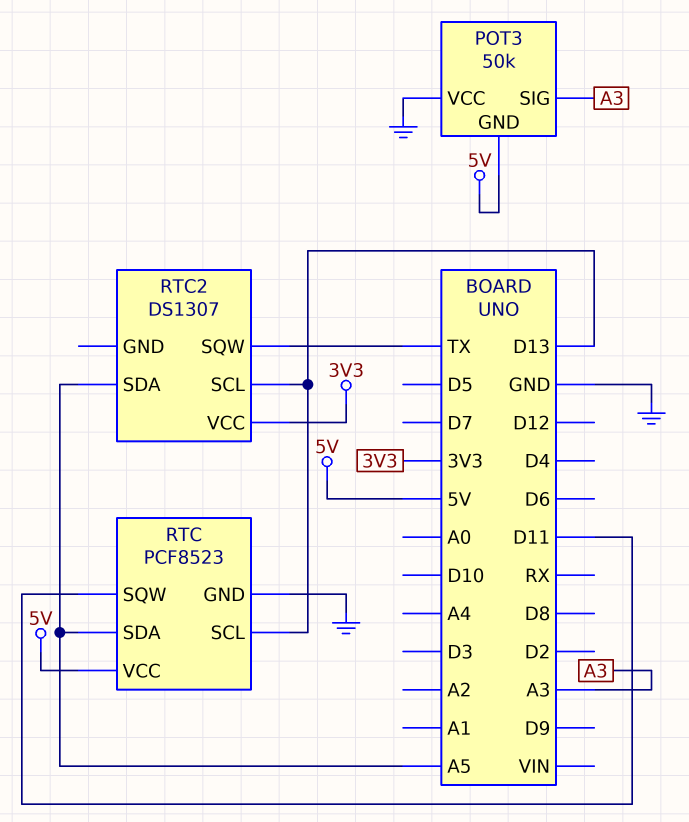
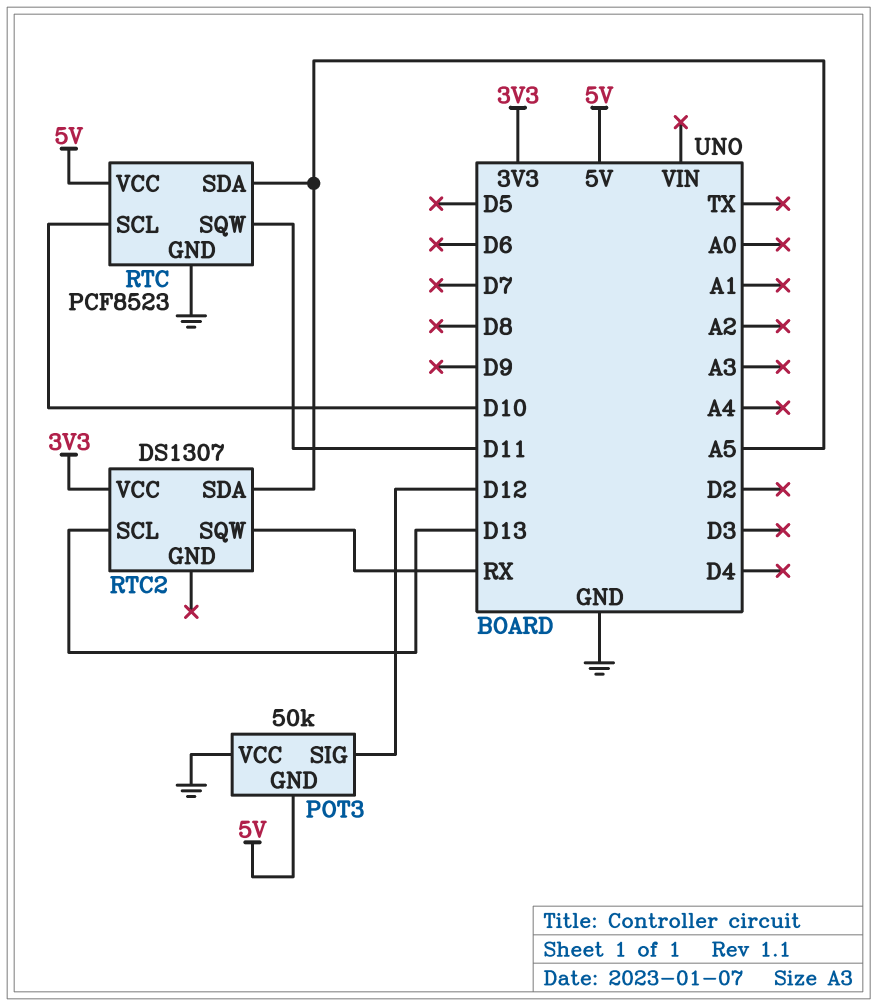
POT3 pin SIG: A3 -> D12
RTC pin SCL: D13 -> D10
RTC2 pin SQW: TX -> RX

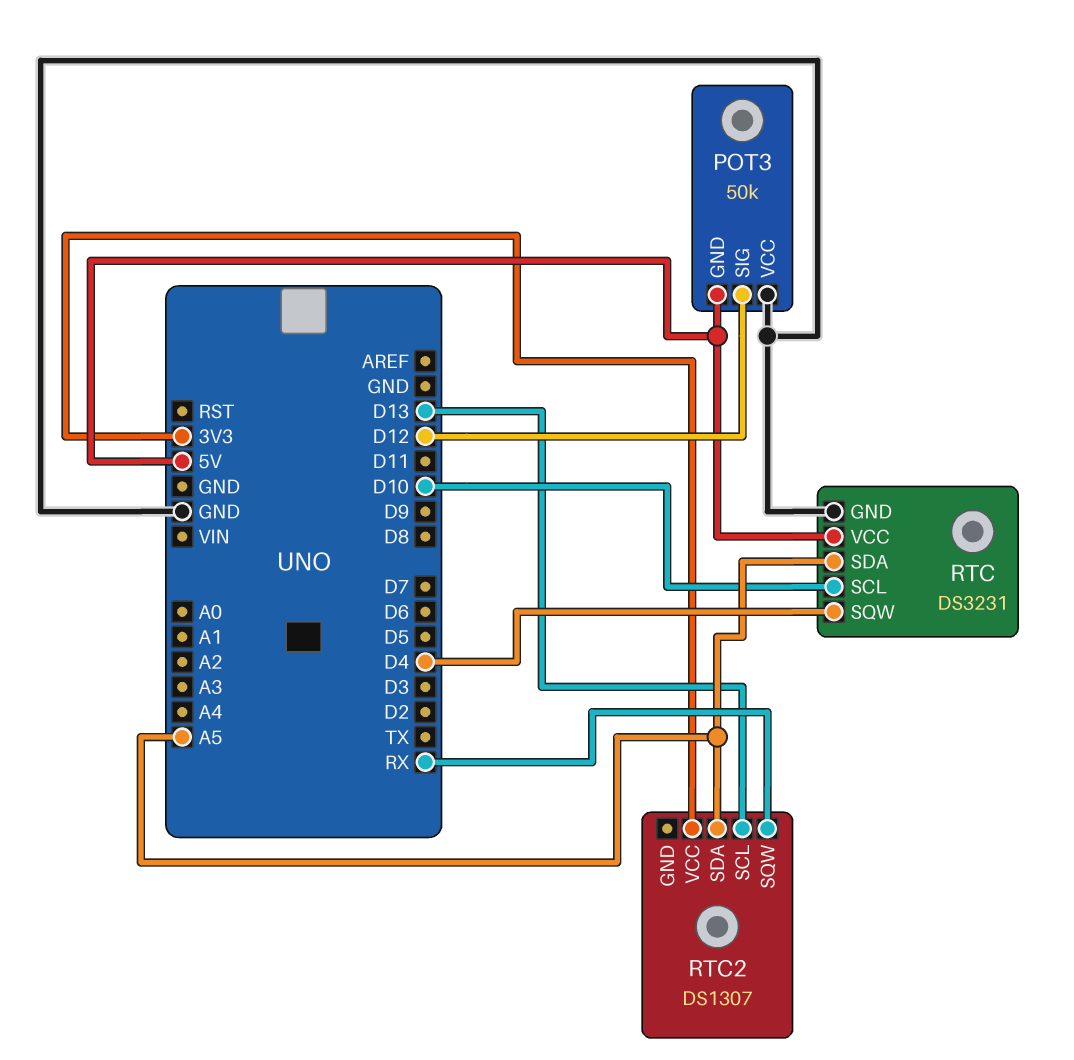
RTC: PCF8523 -> DS3231
RTC pin SQW: D11 -> D4

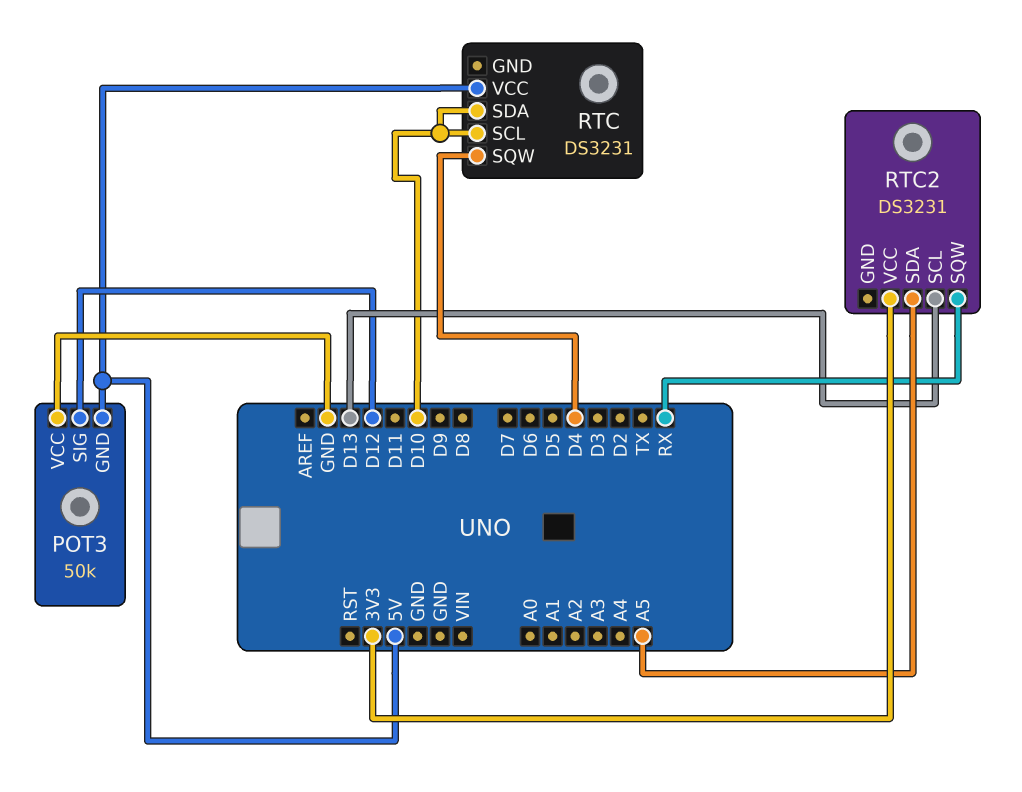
RTC pin GND: GND -> none
RTC pin SDA: A5 -> D10
RTC2: DS1307 -> DS3231

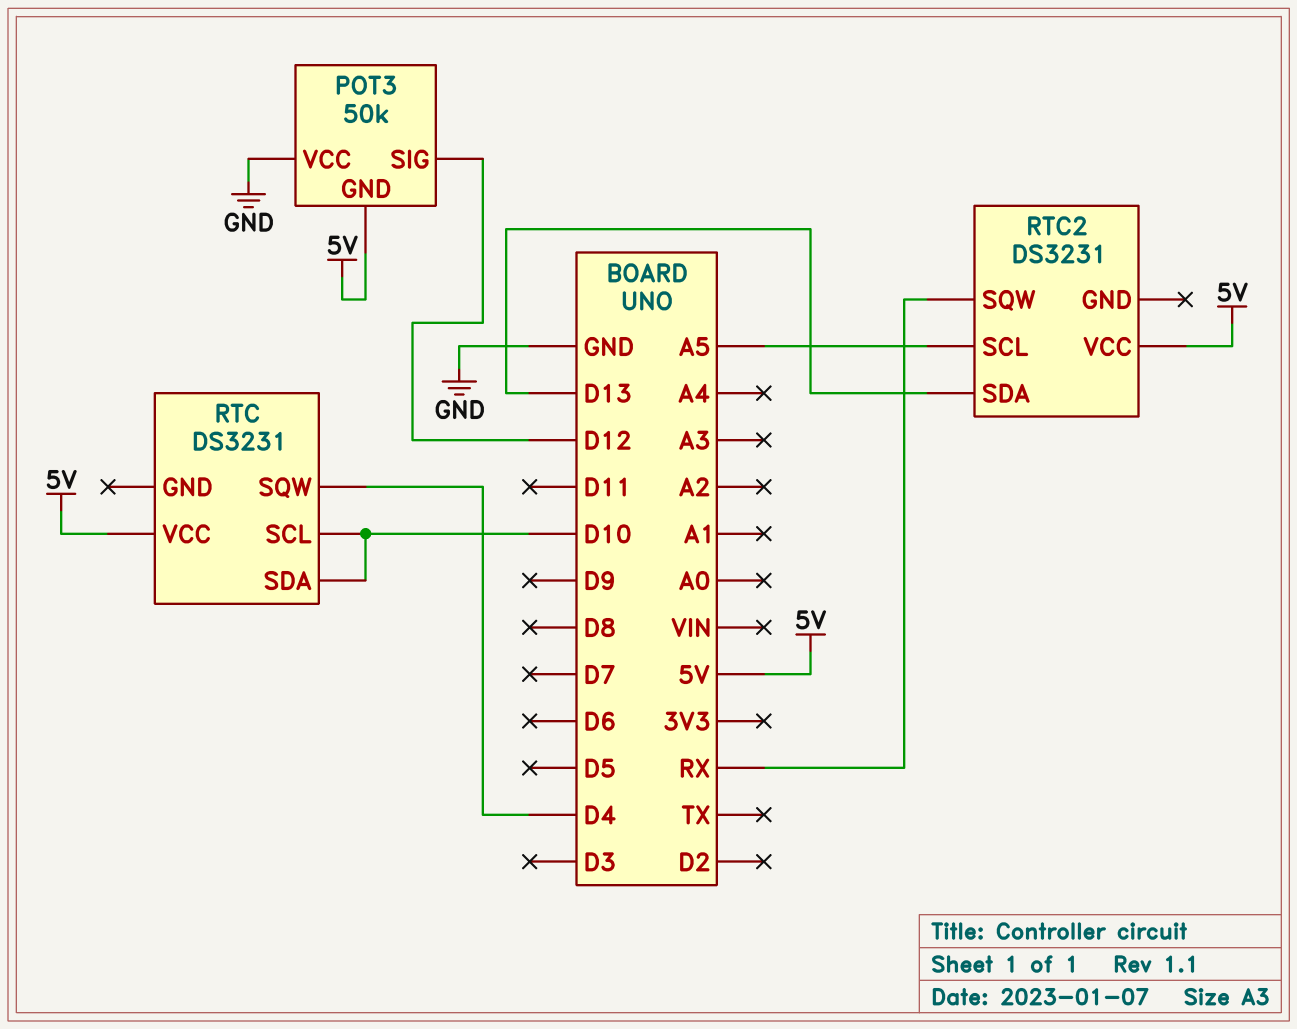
RTC2 pin SCL: D13 -> A5
RTC2 pin SDA: A5 -> D13
RTC2 pin VCC: 3V3 -> 5V

